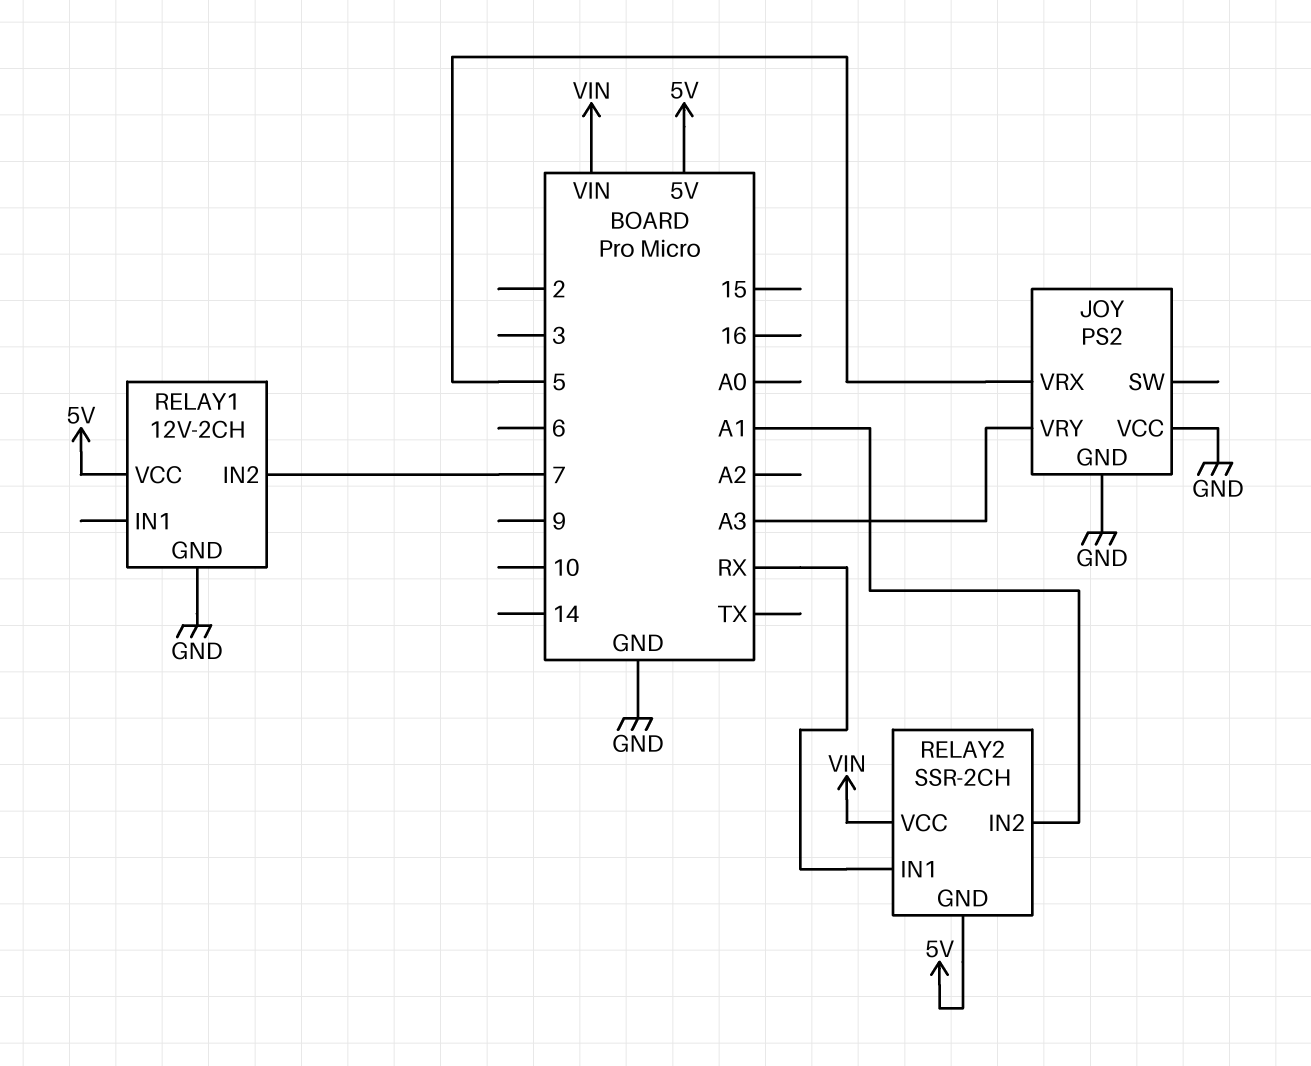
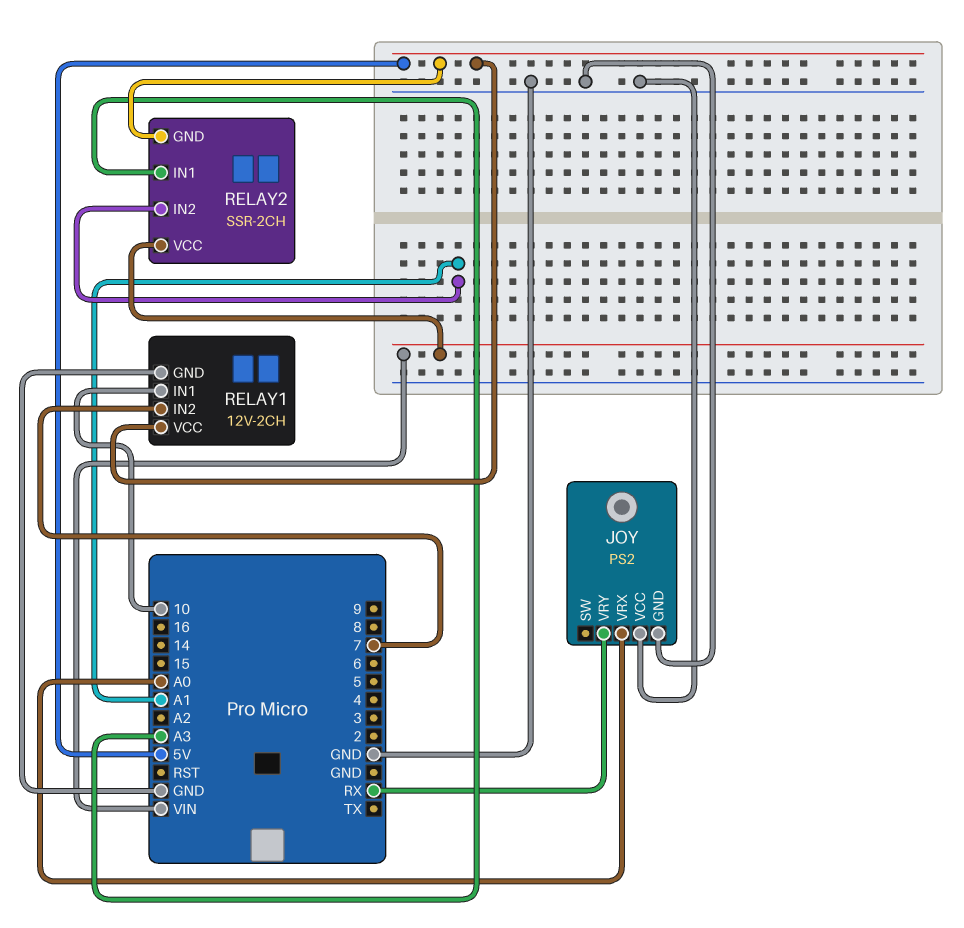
JOY pin VRX: 5 -> A0
JOY pin VRY: A3 -> RX
RELAY1 pin IN1: none -> 10
RELAY2 pin IN1: RX -> A3

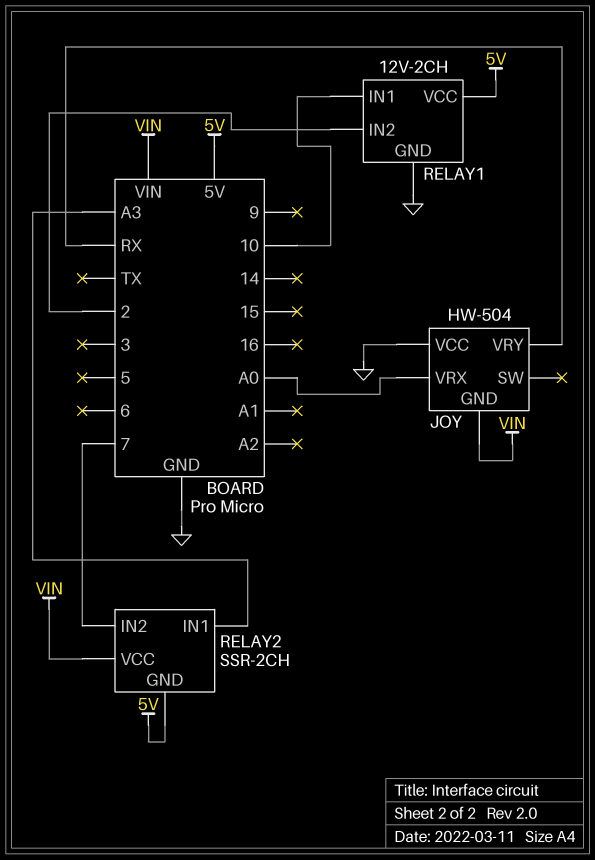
JOY: PS2 -> HW-504
JOY pin GND: GND -> VIN
RELAY1 pin IN2: 7 -> 2
RELAY2 pin IN2: A1 -> 7

